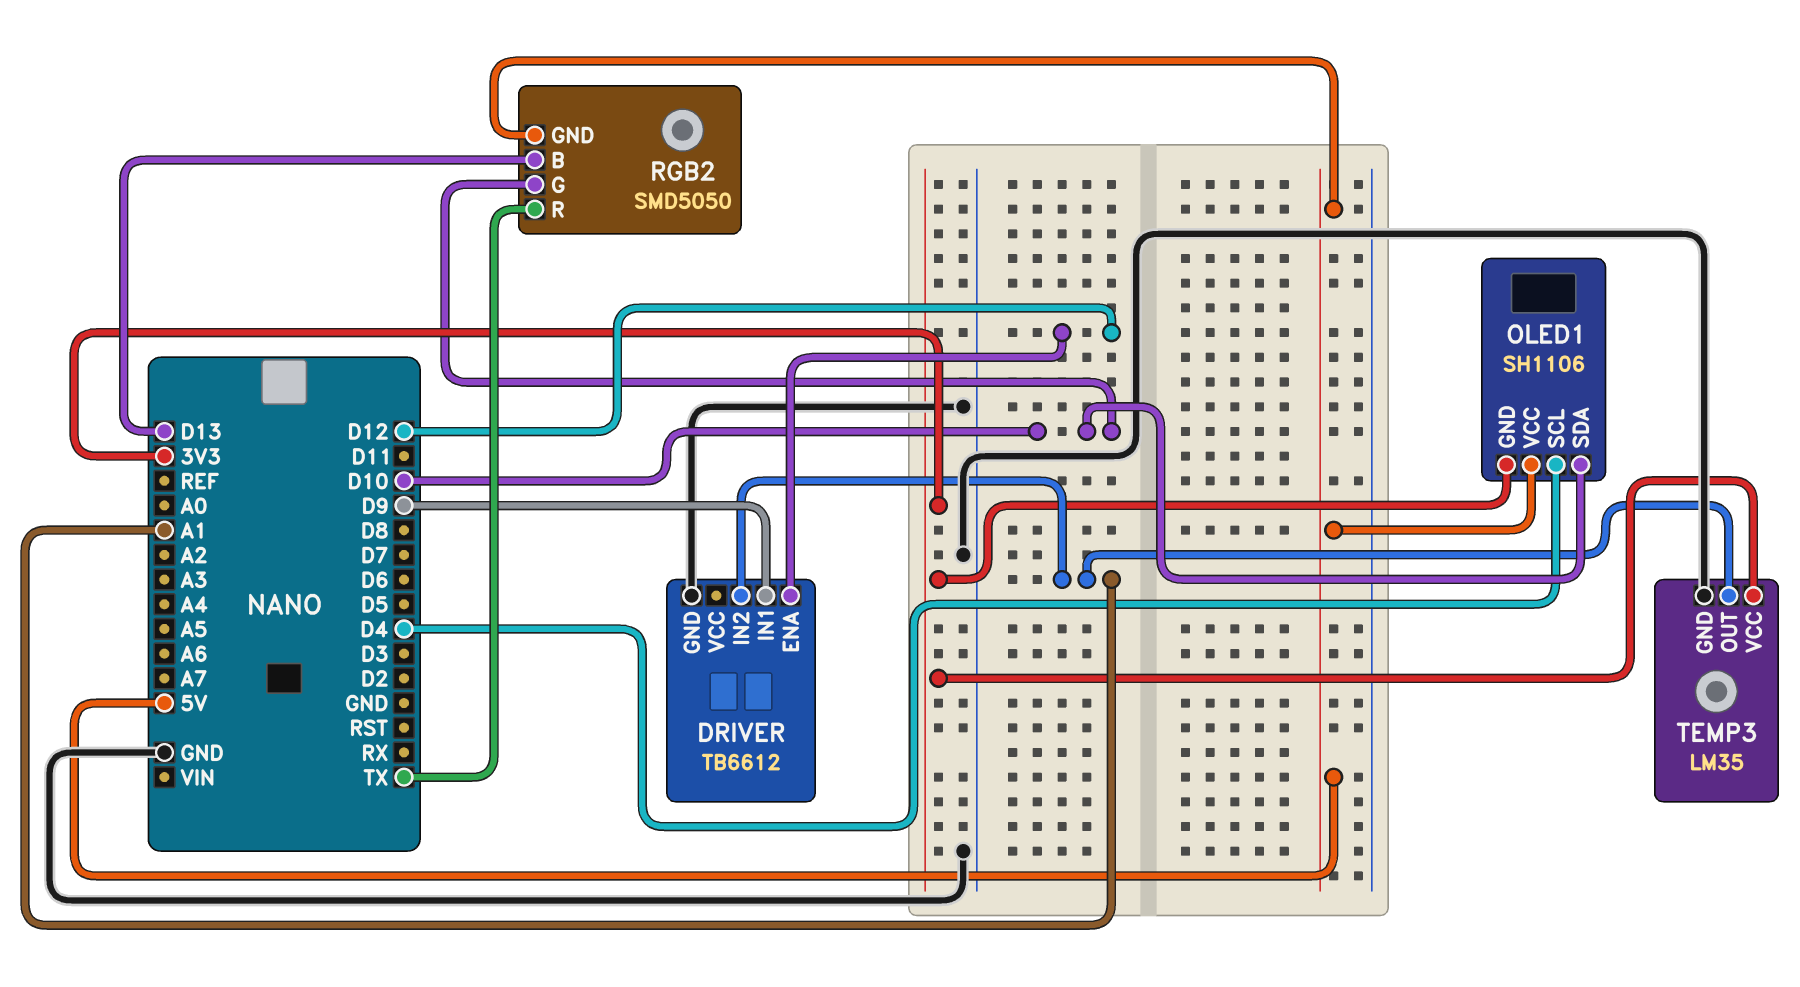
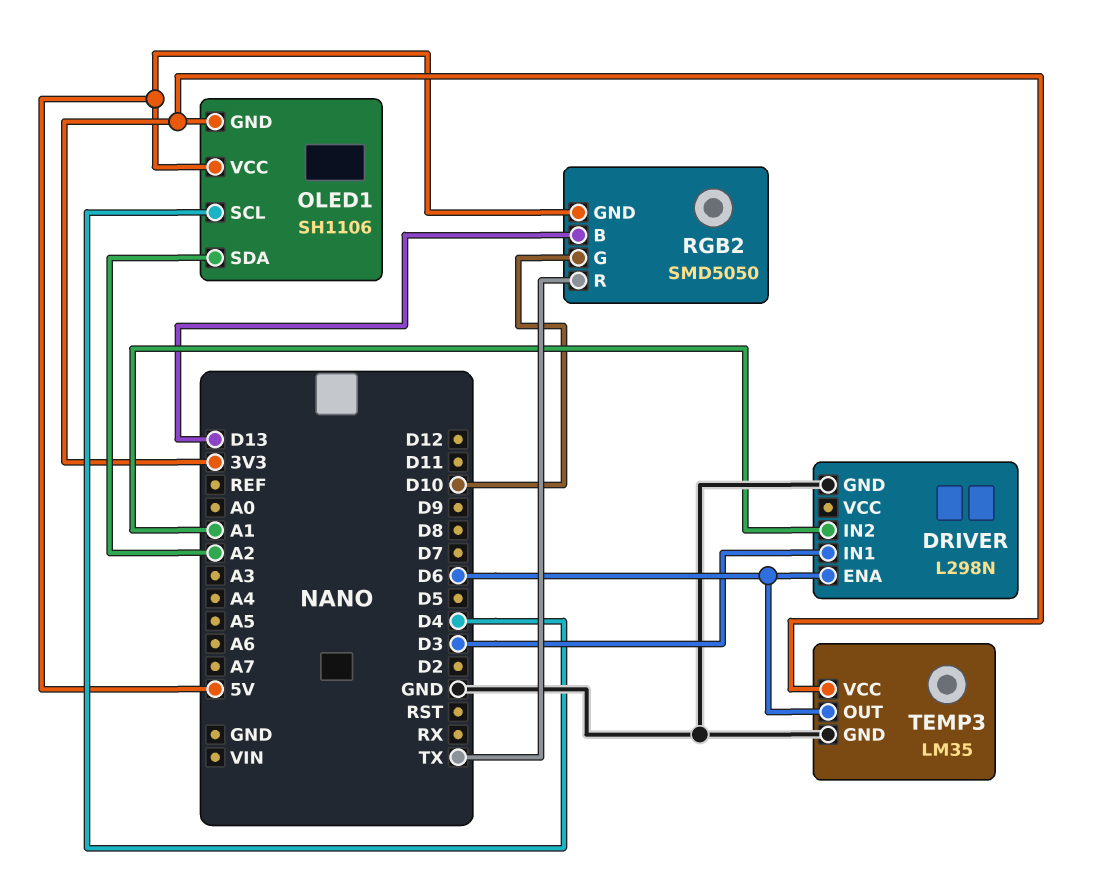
DRIVER: TB6612 -> L298N
DRIVER pin ENA: D12 -> D6
DRIVER pin IN1: D9 -> D3
OLED1 pin SDA: D10 -> A2
TEMP3 pin OUT: A1 -> D6

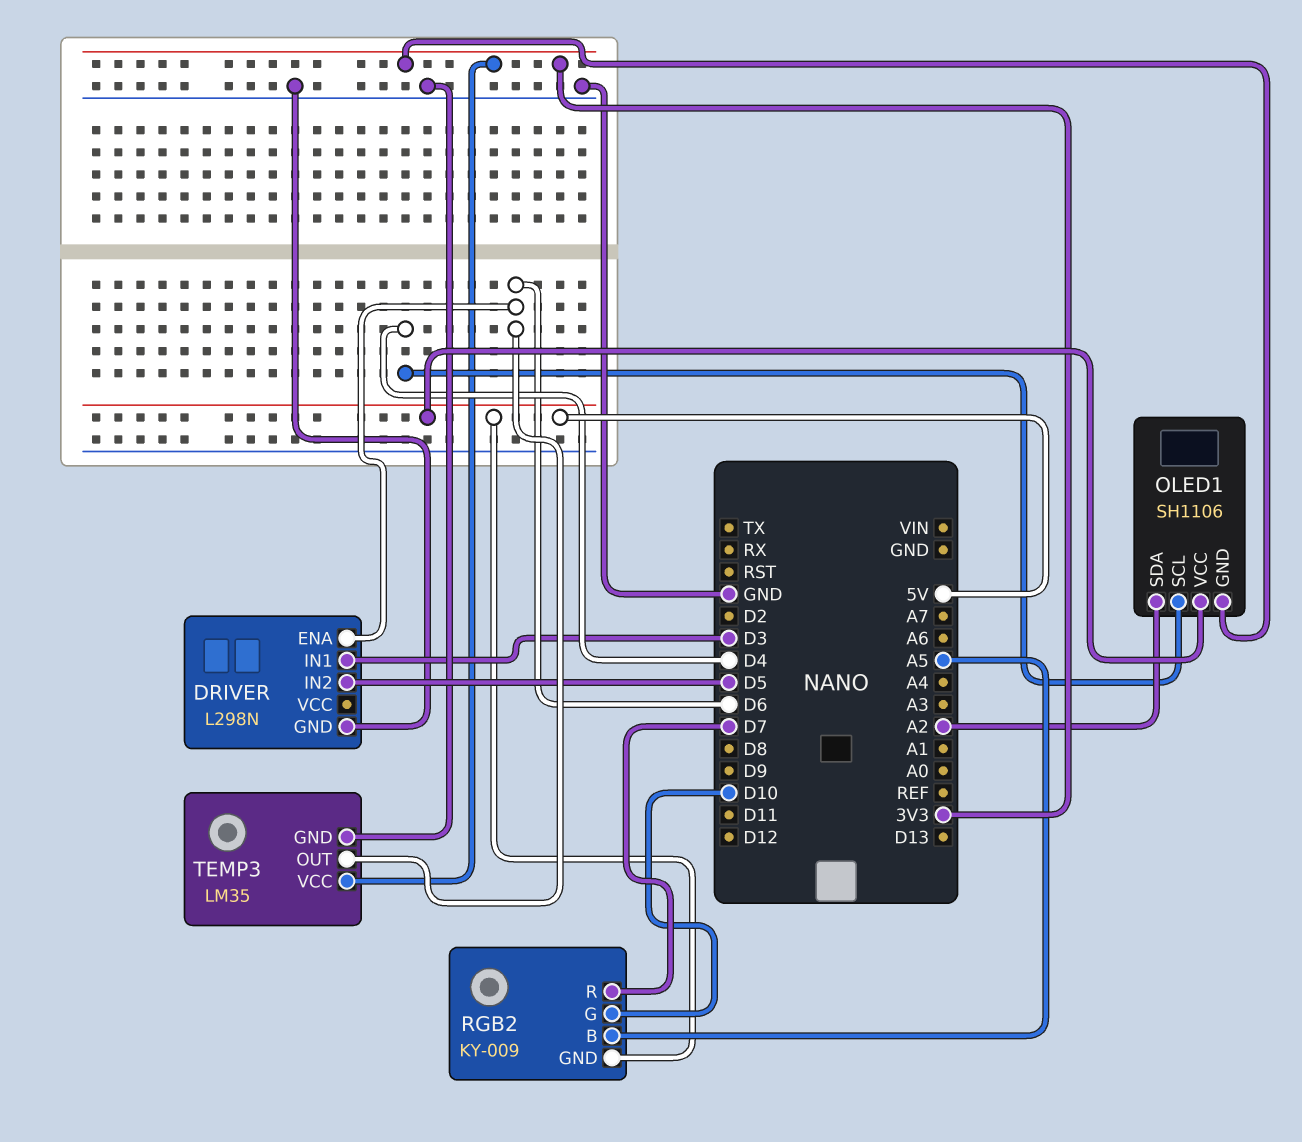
DRIVER pin IN2: A1 -> D5
RGB2: SMD5050 -> KY-009
RGB2 pin B: D13 -> A5
RGB2 pin R: TX -> D7

